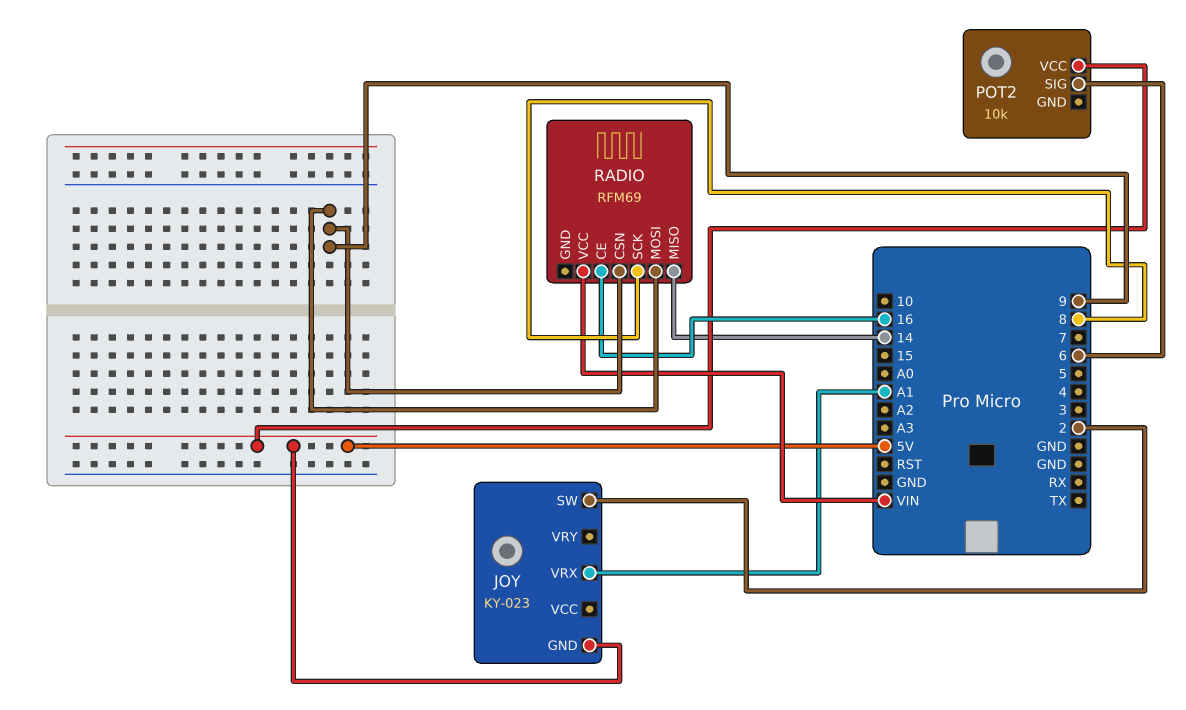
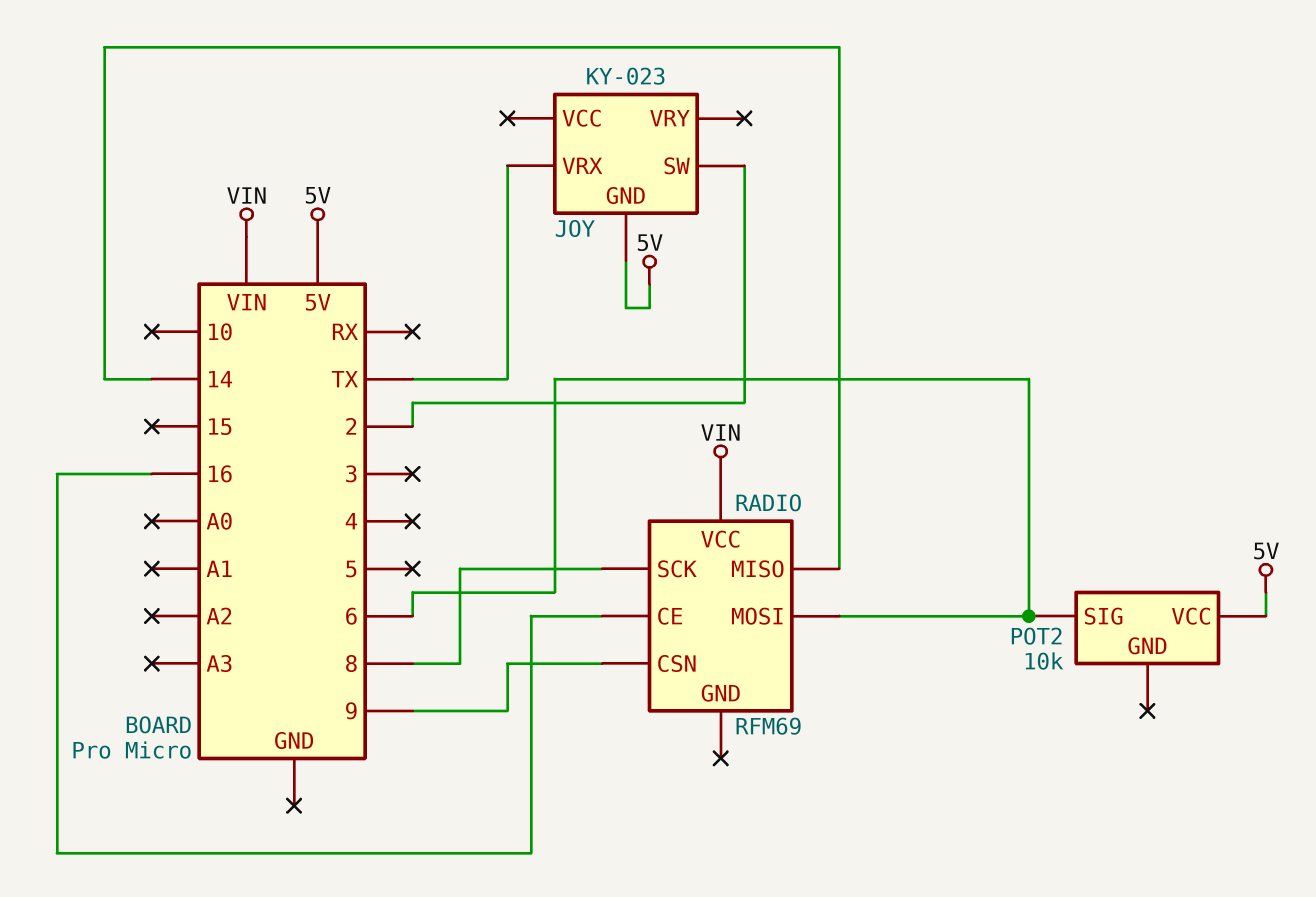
JOY pin VRX: A1 -> TX
RADIO pin MOSI: 9 -> 6

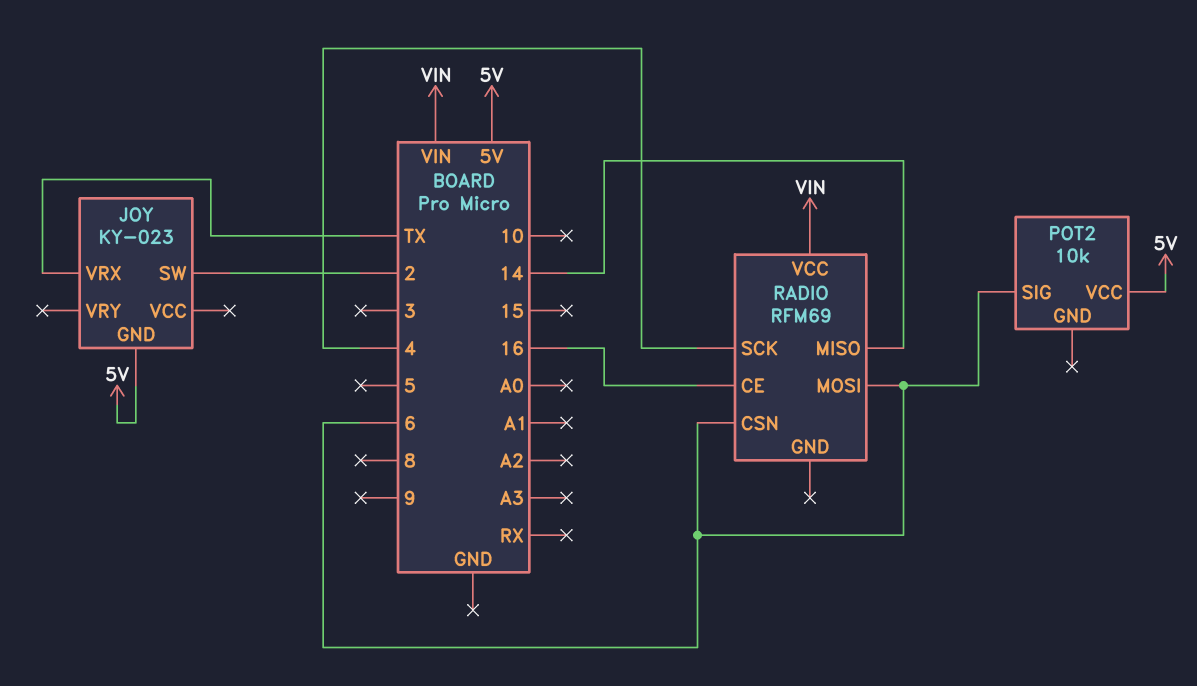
RADIO pin CSN: 9 -> 6
RADIO pin SCK: 8 -> 4

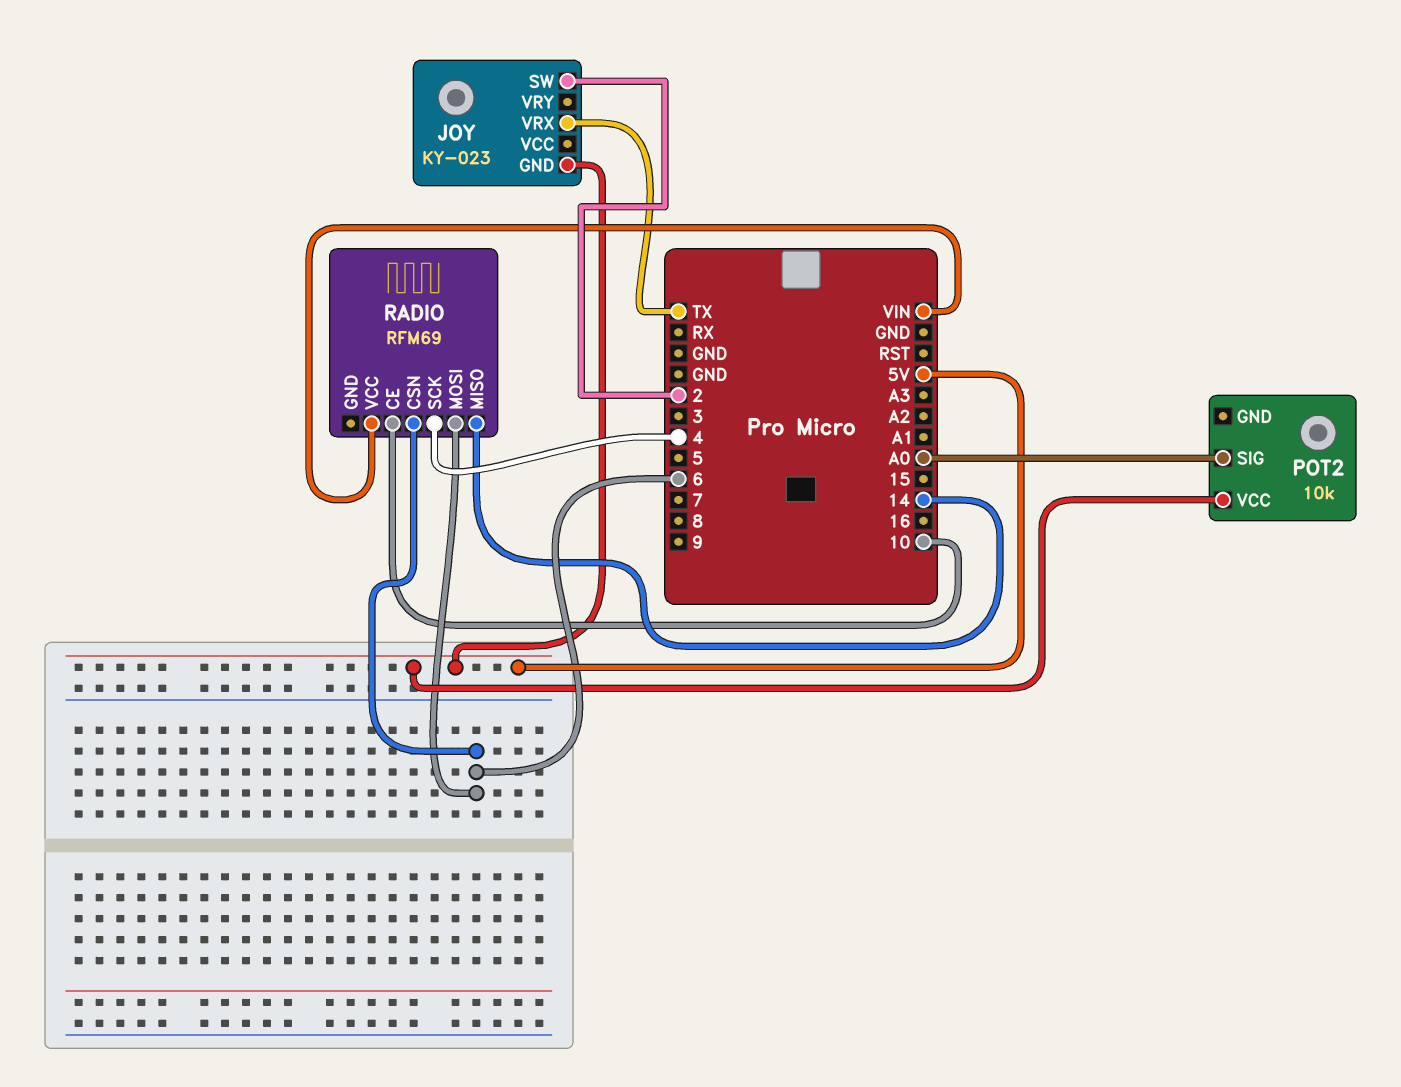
POT2 pin SIG: 6 -> A0
RADIO pin CE: 16 -> 10

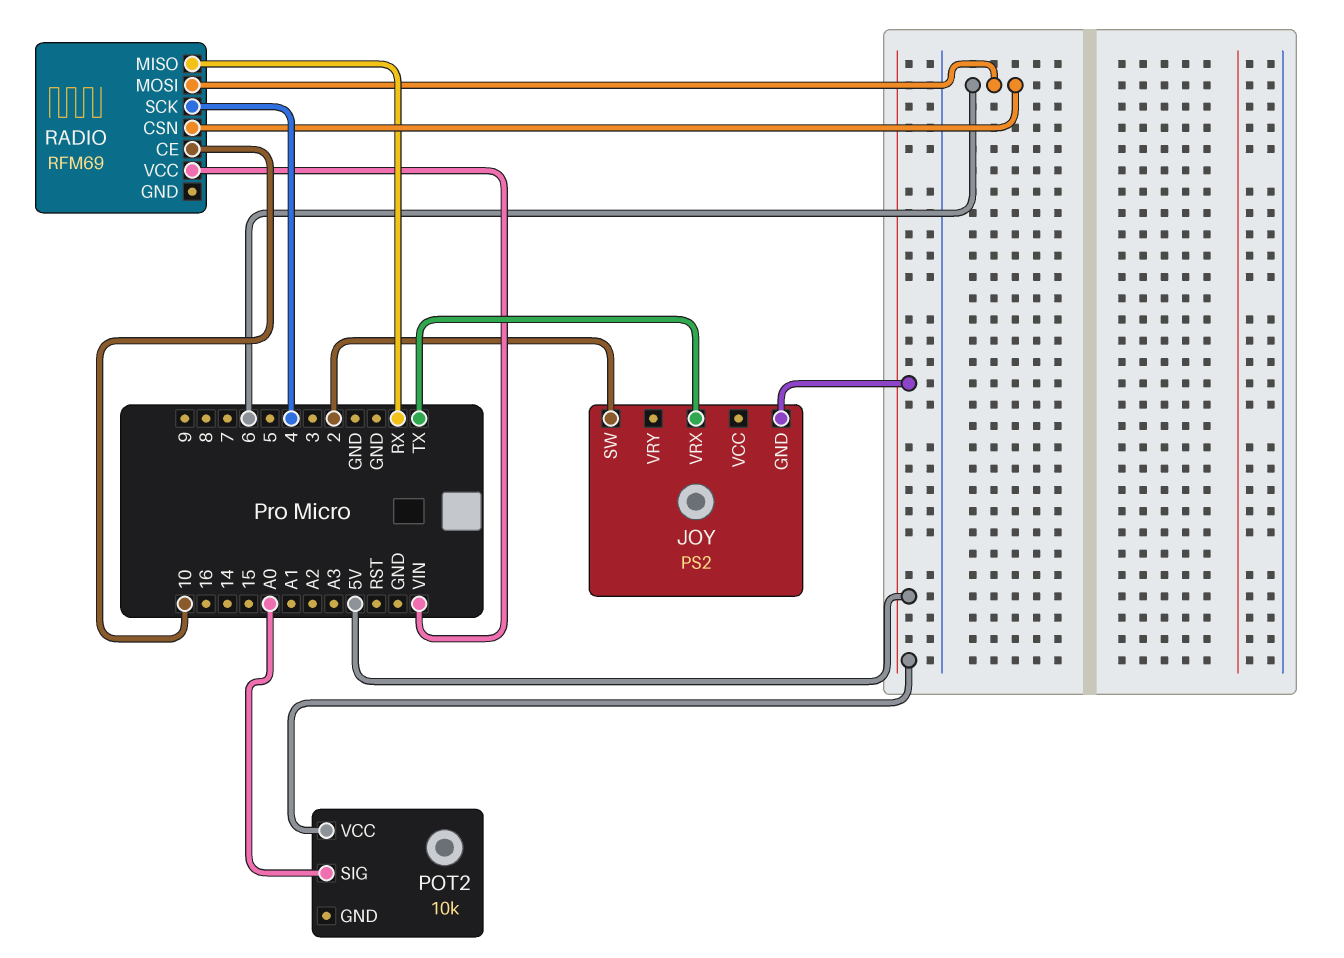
JOY: KY-023 -> PS2
RADIO pin MISO: 14 -> RX

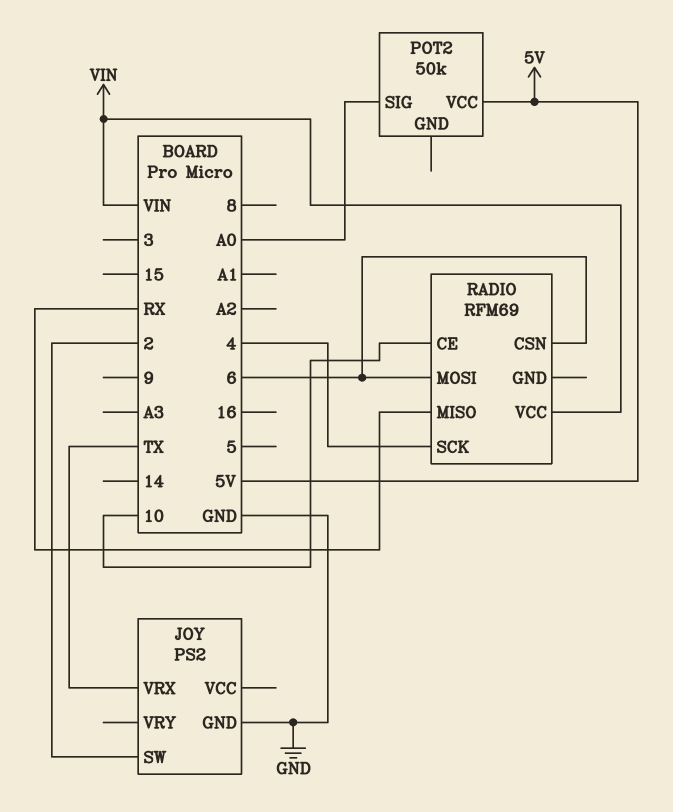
JOY pin GND: 5V -> GND
POT2: 10k -> 50k

